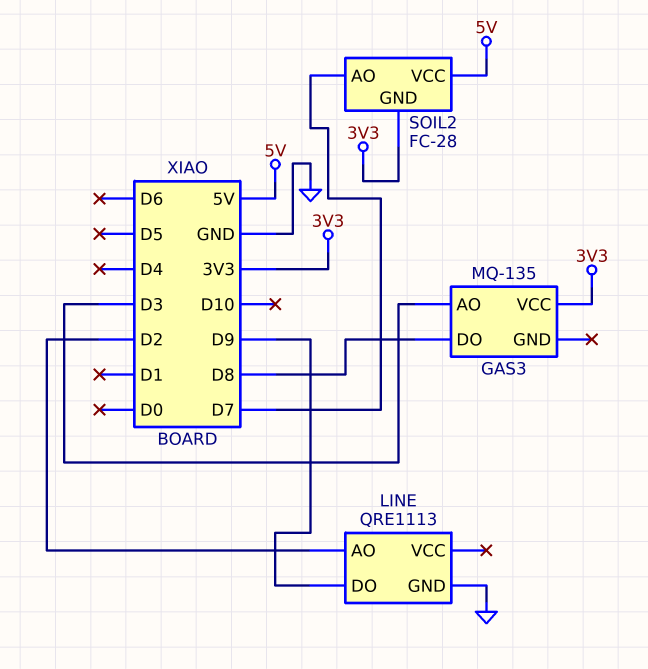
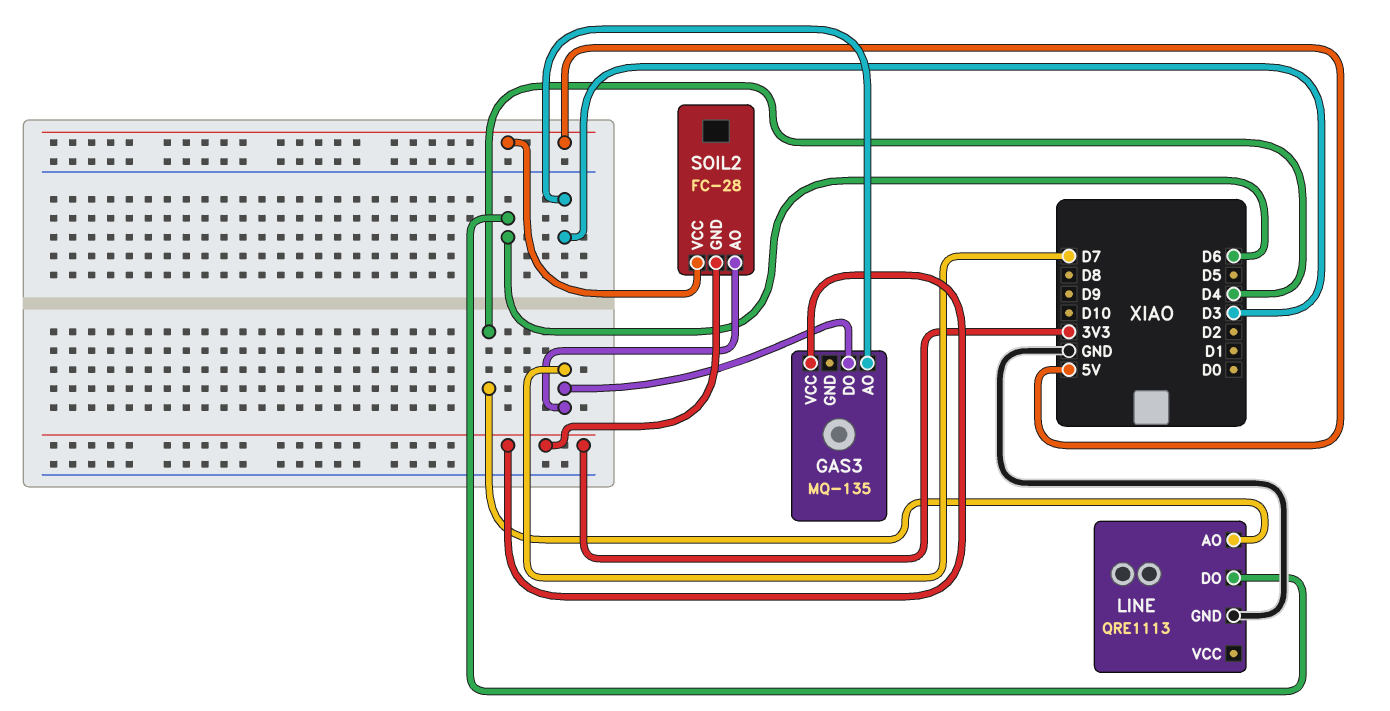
GAS3 pin DO: D8 -> D7
LINE pin AO: D2 -> D4
LINE pin DO: D9 -> D6

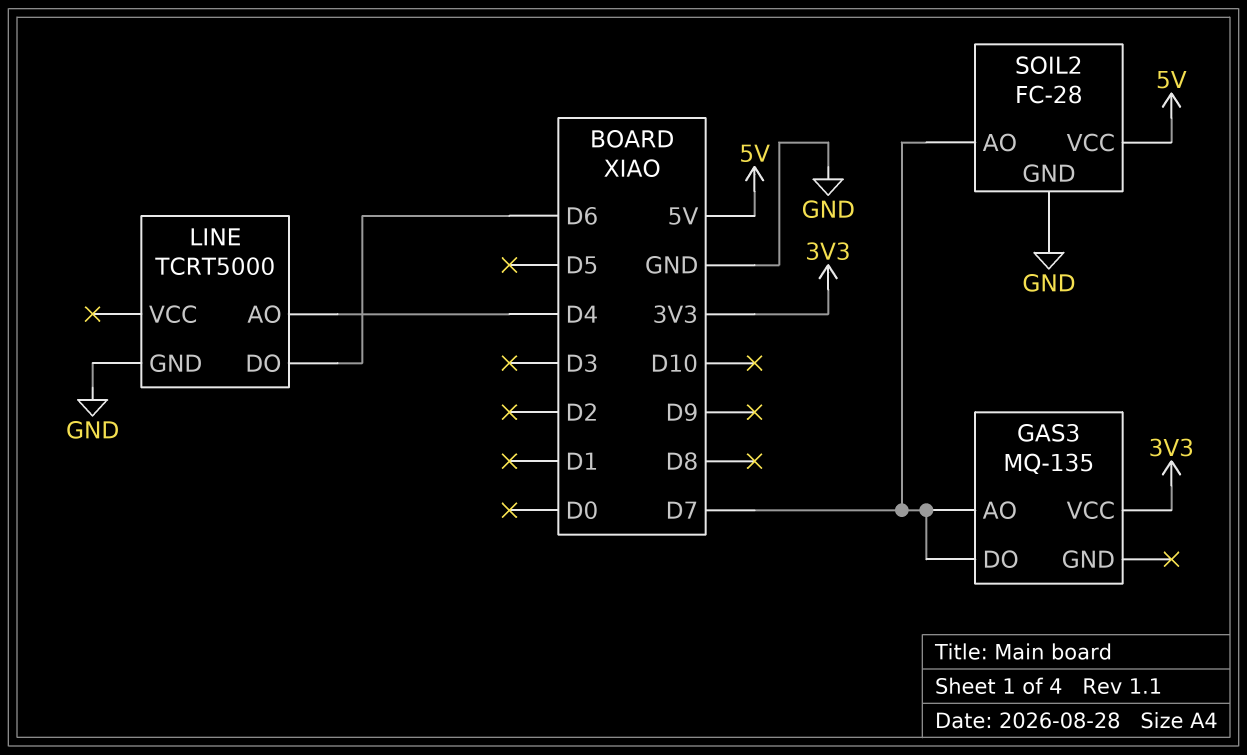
GAS3 pin AO: D3 -> D7
LINE: QRE1113 -> TCRT5000
SOIL2 pin GND: 3V3 -> GND

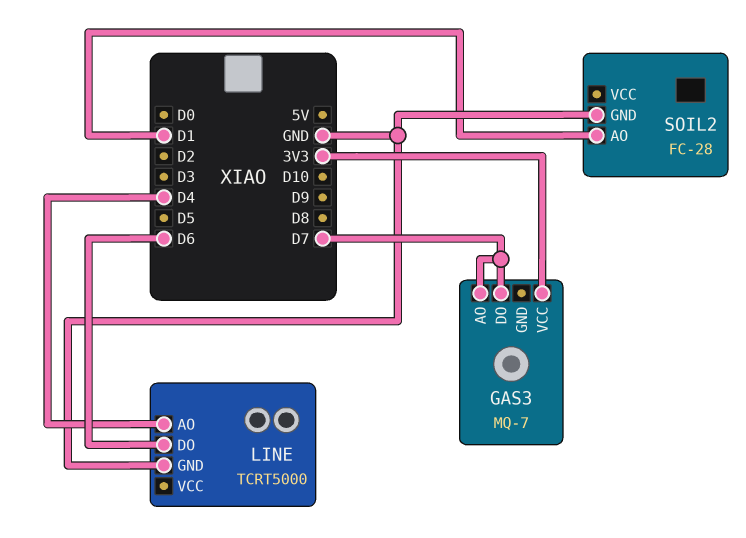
GAS3: MQ-135 -> MQ-7
SOIL2 pin AO: D7 -> D1
SOIL2 pin VCC: 5V -> none

